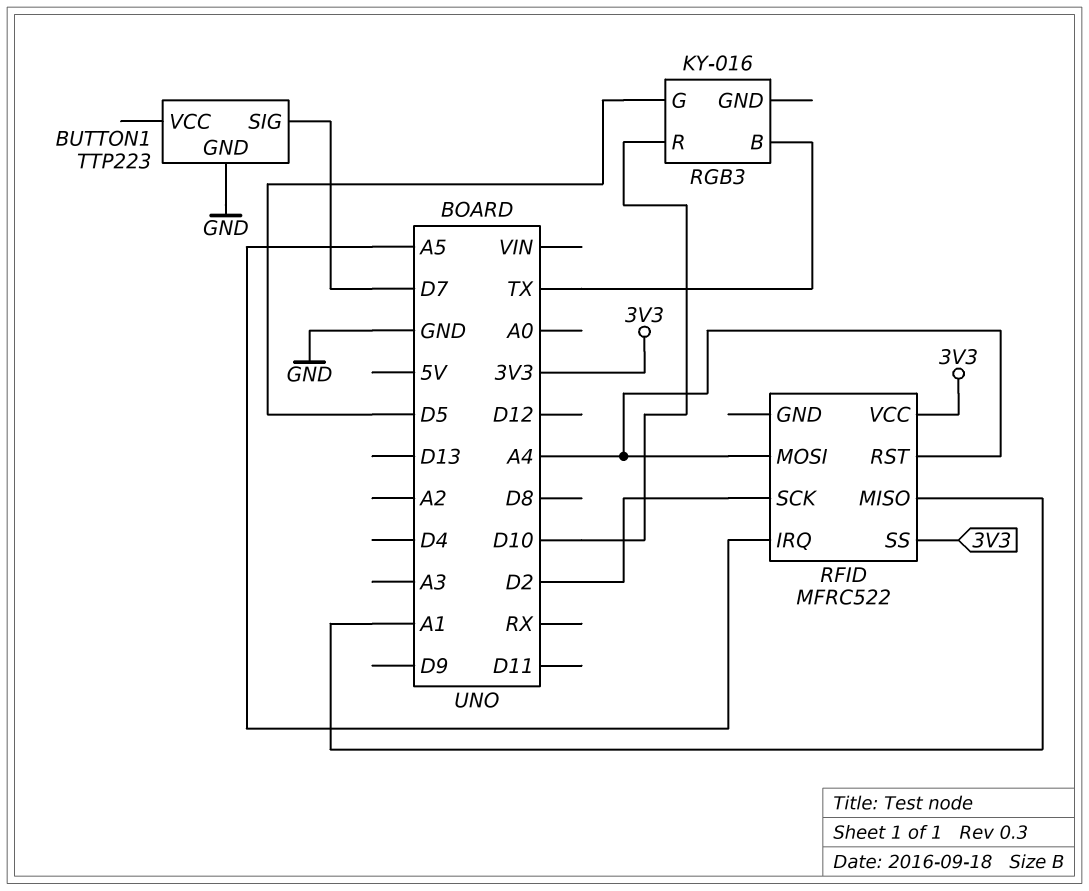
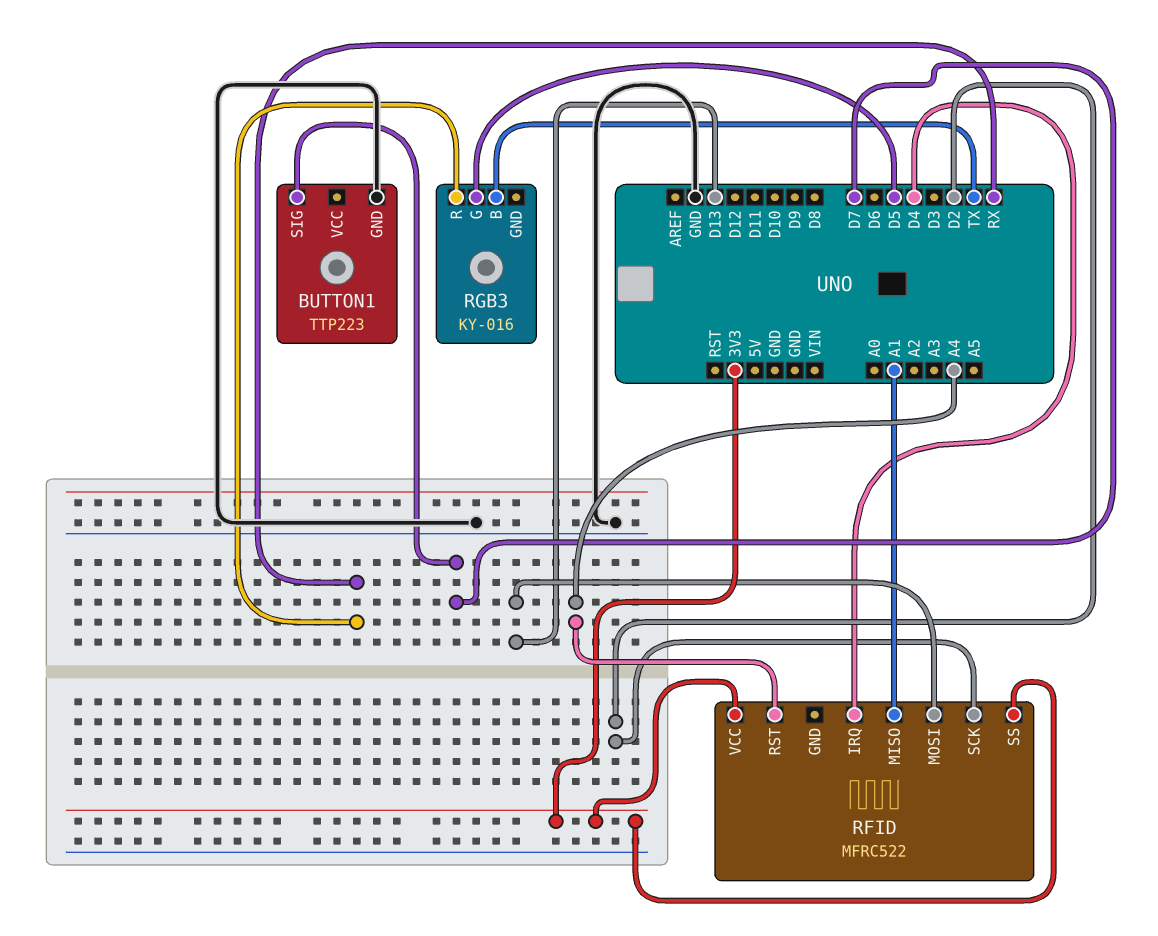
RFID pin IRQ: A5 -> D4
RFID pin MOSI: A4 -> D13
RGB3 pin R: D10 -> RX

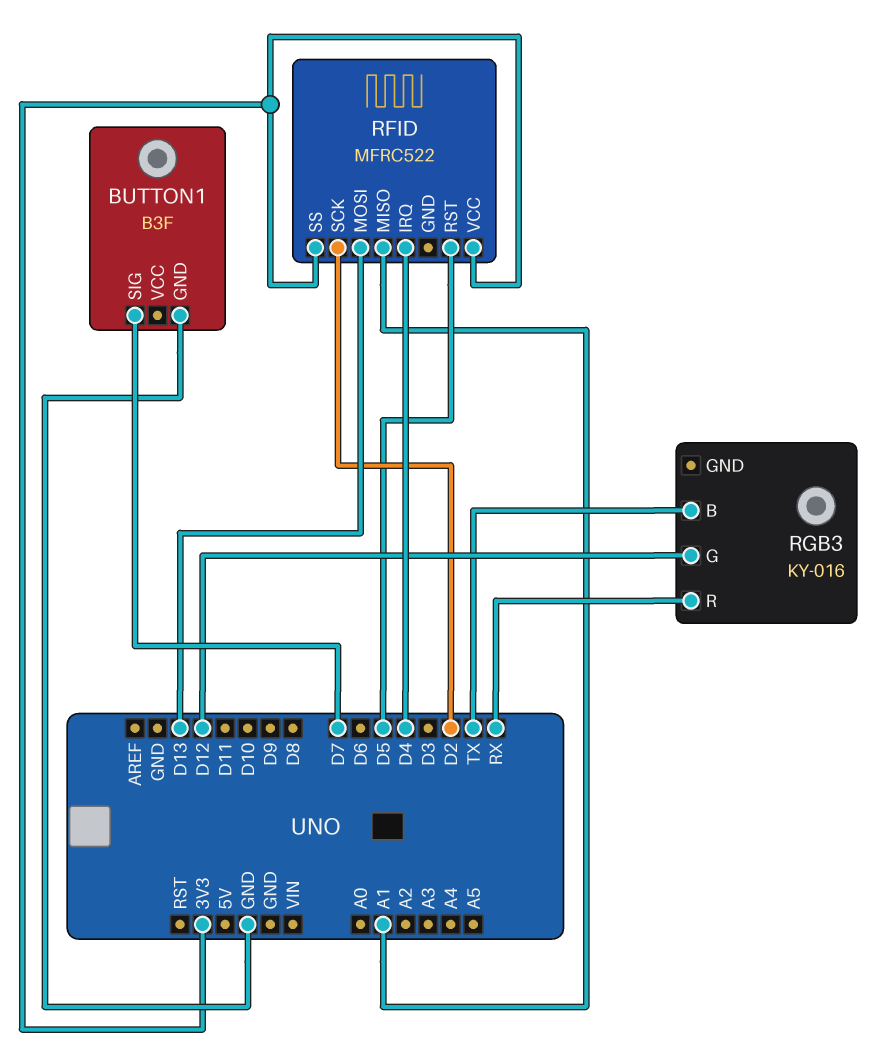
BUTTON1: TTP223 -> B3F
RFID pin RST: A4 -> D5
RGB3 pin G: D5 -> D12

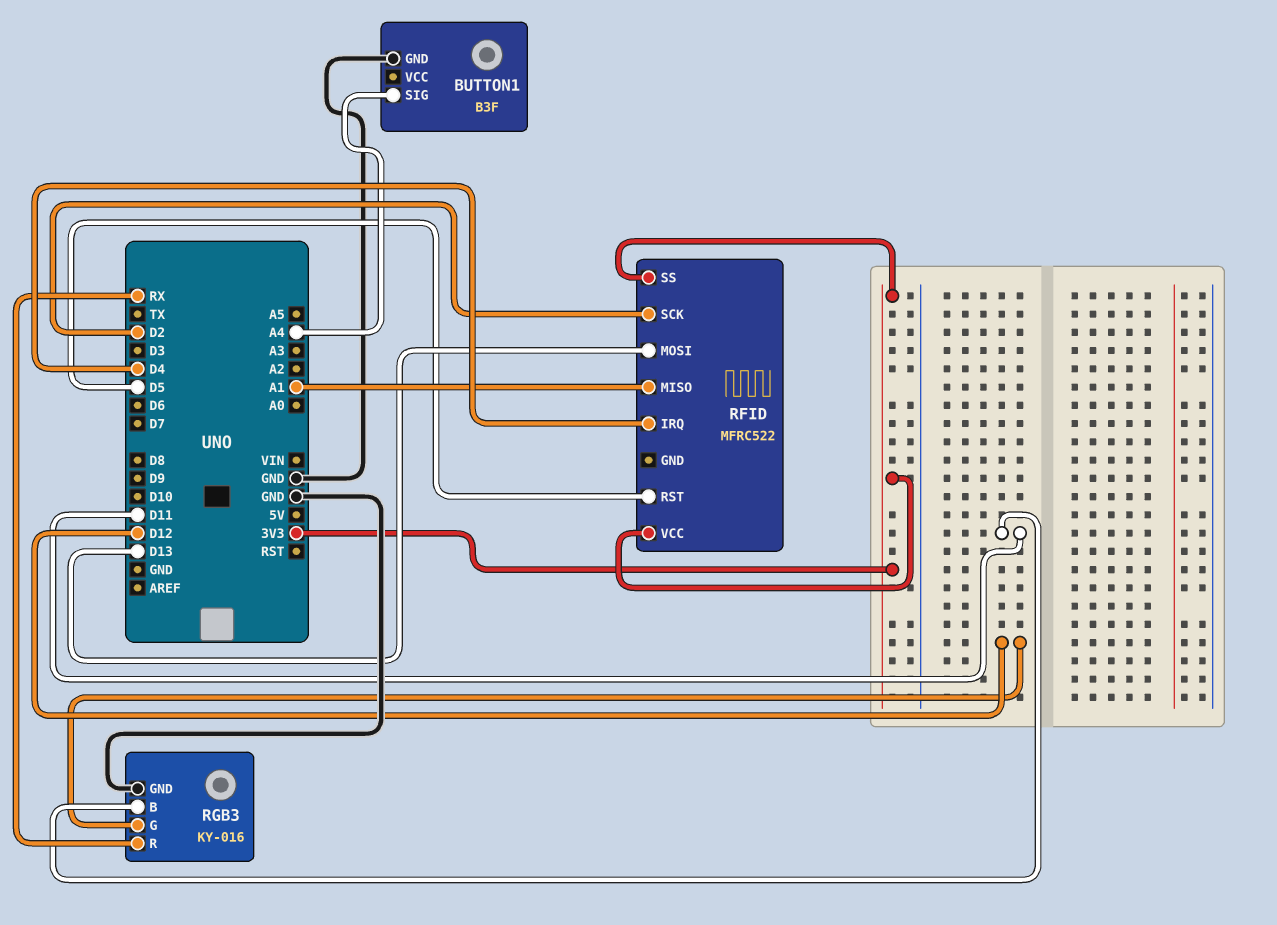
BUTTON1 pin SIG: D7 -> A4
RGB3 pin B: TX -> D11
RGB3 pin GND: none -> GND

